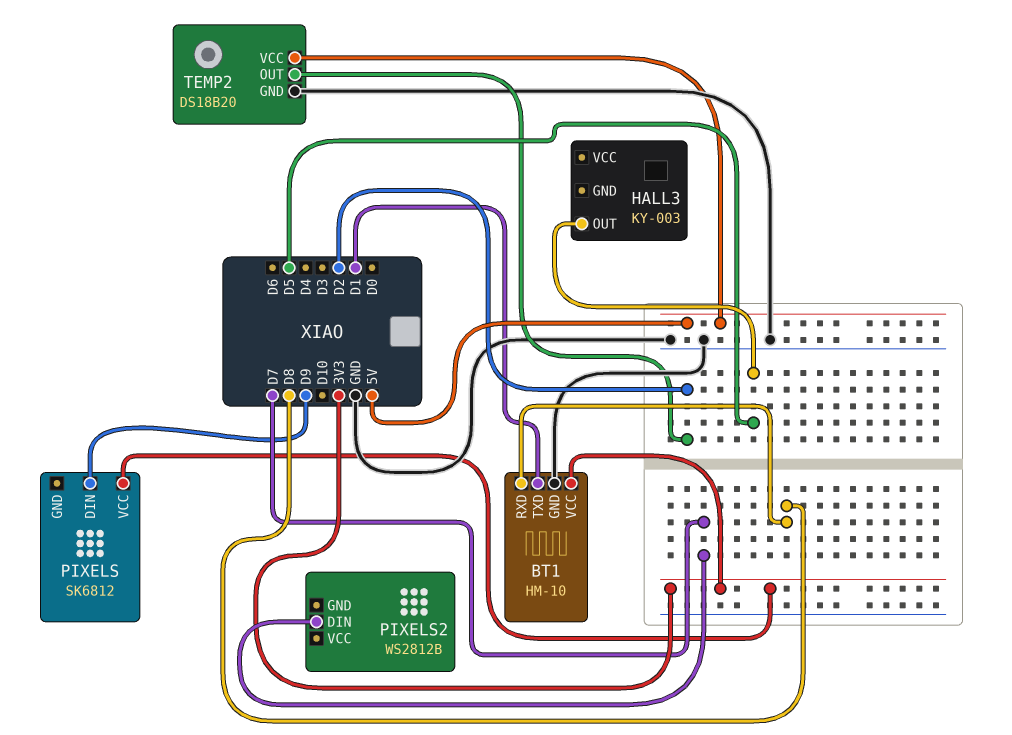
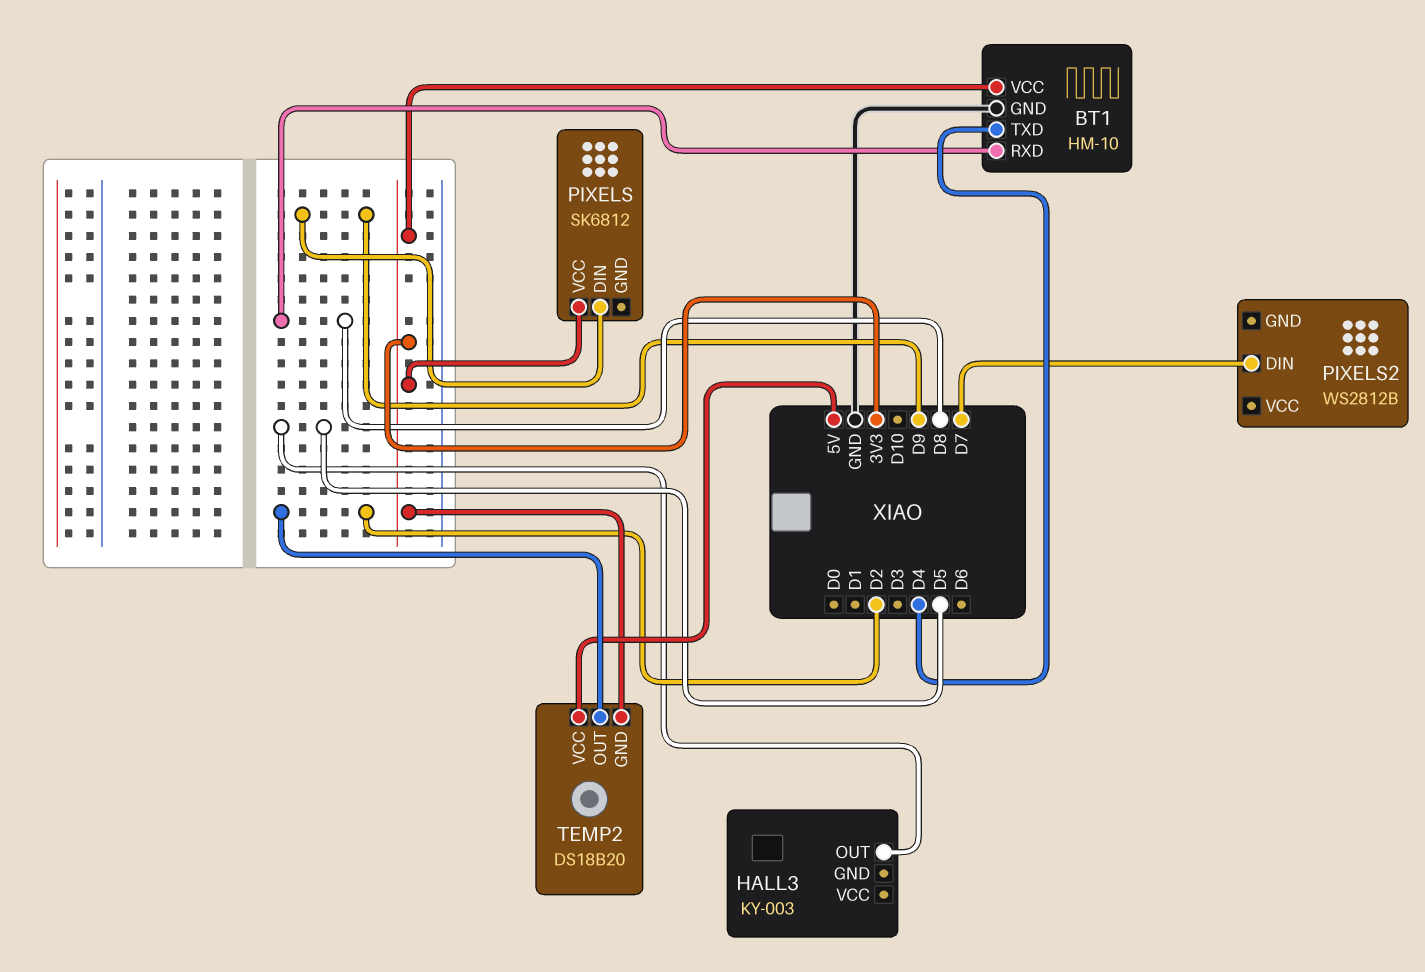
BT1 pin TXD: D1 -> D4
TEMP2 pin GND: GND -> 3V3

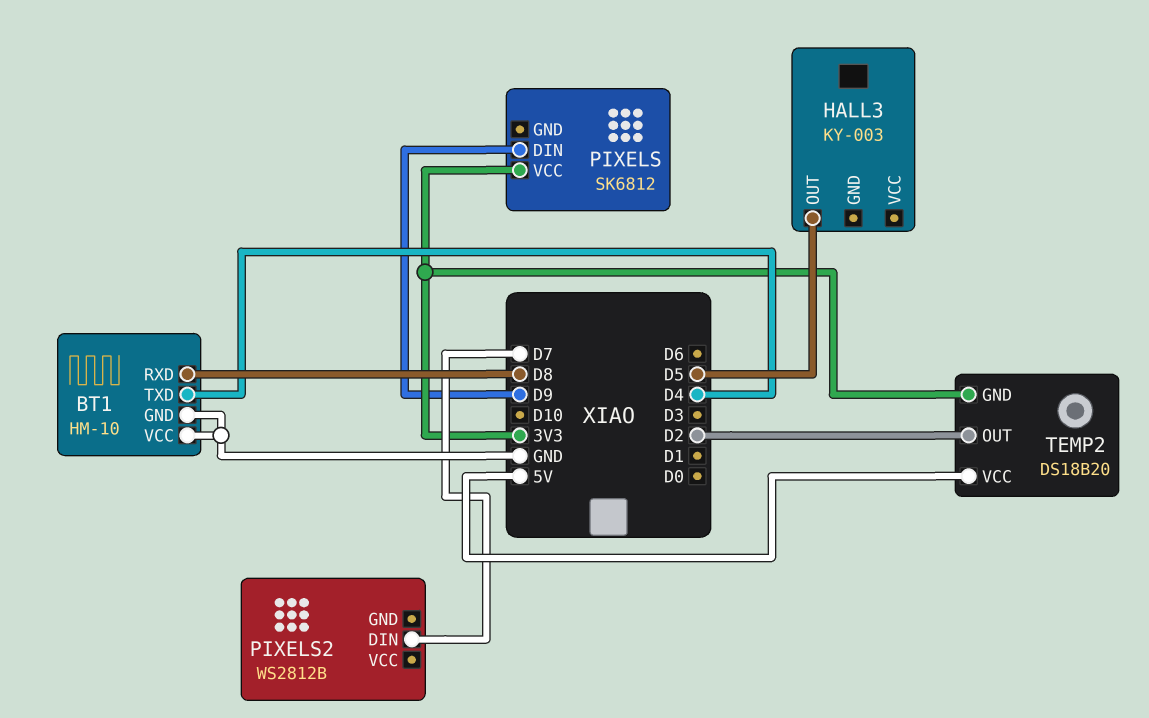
BT1 pin VCC: 3V3 -> GND

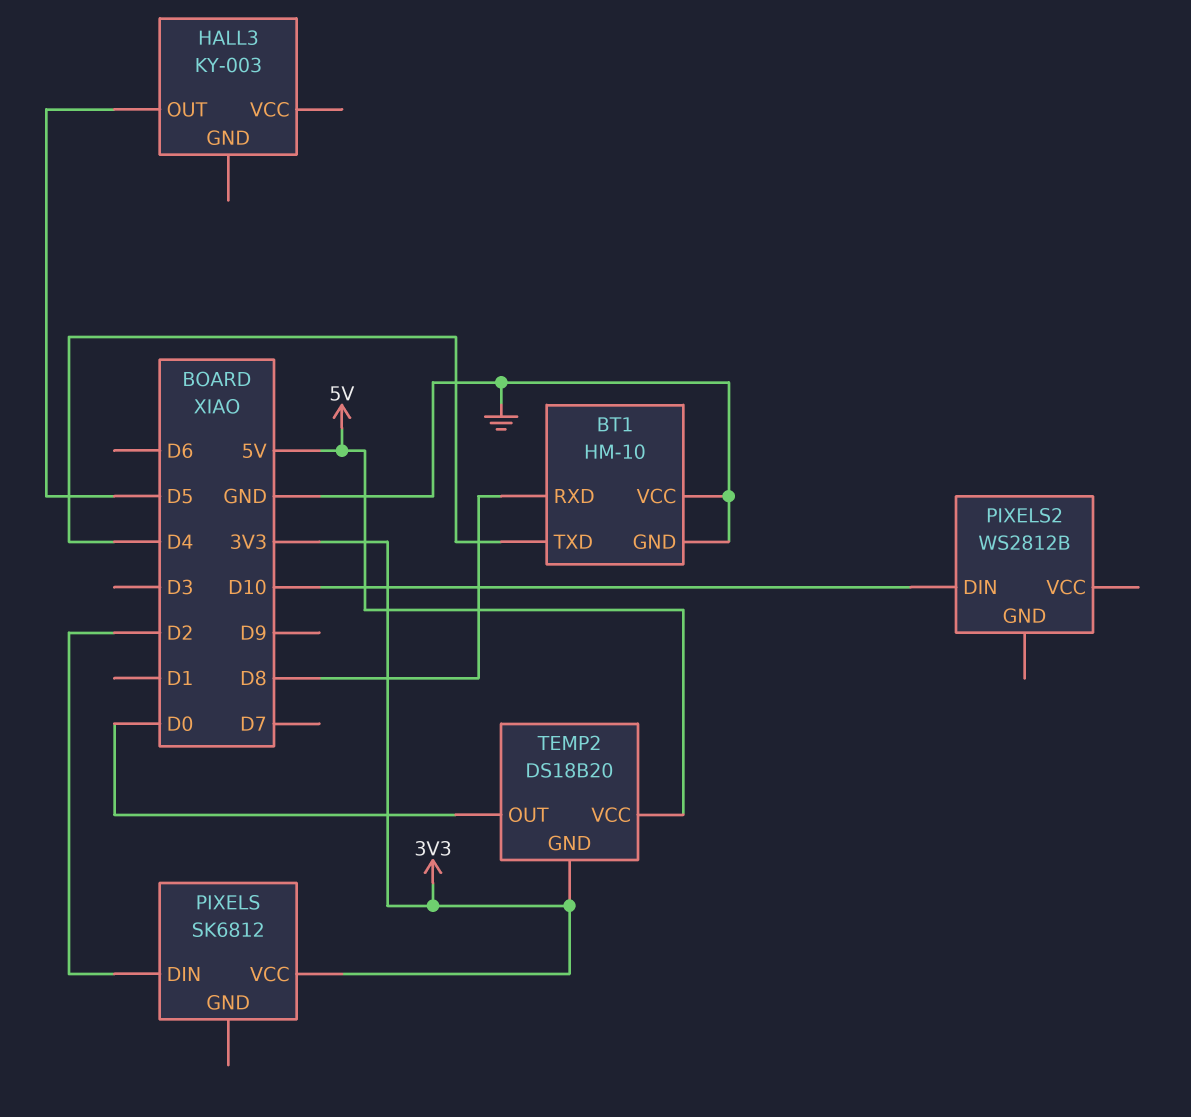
PIXELS pin DIN: D9 -> D2
PIXELS2 pin DIN: D7 -> D10
TEMP2 pin OUT: D2 -> D0

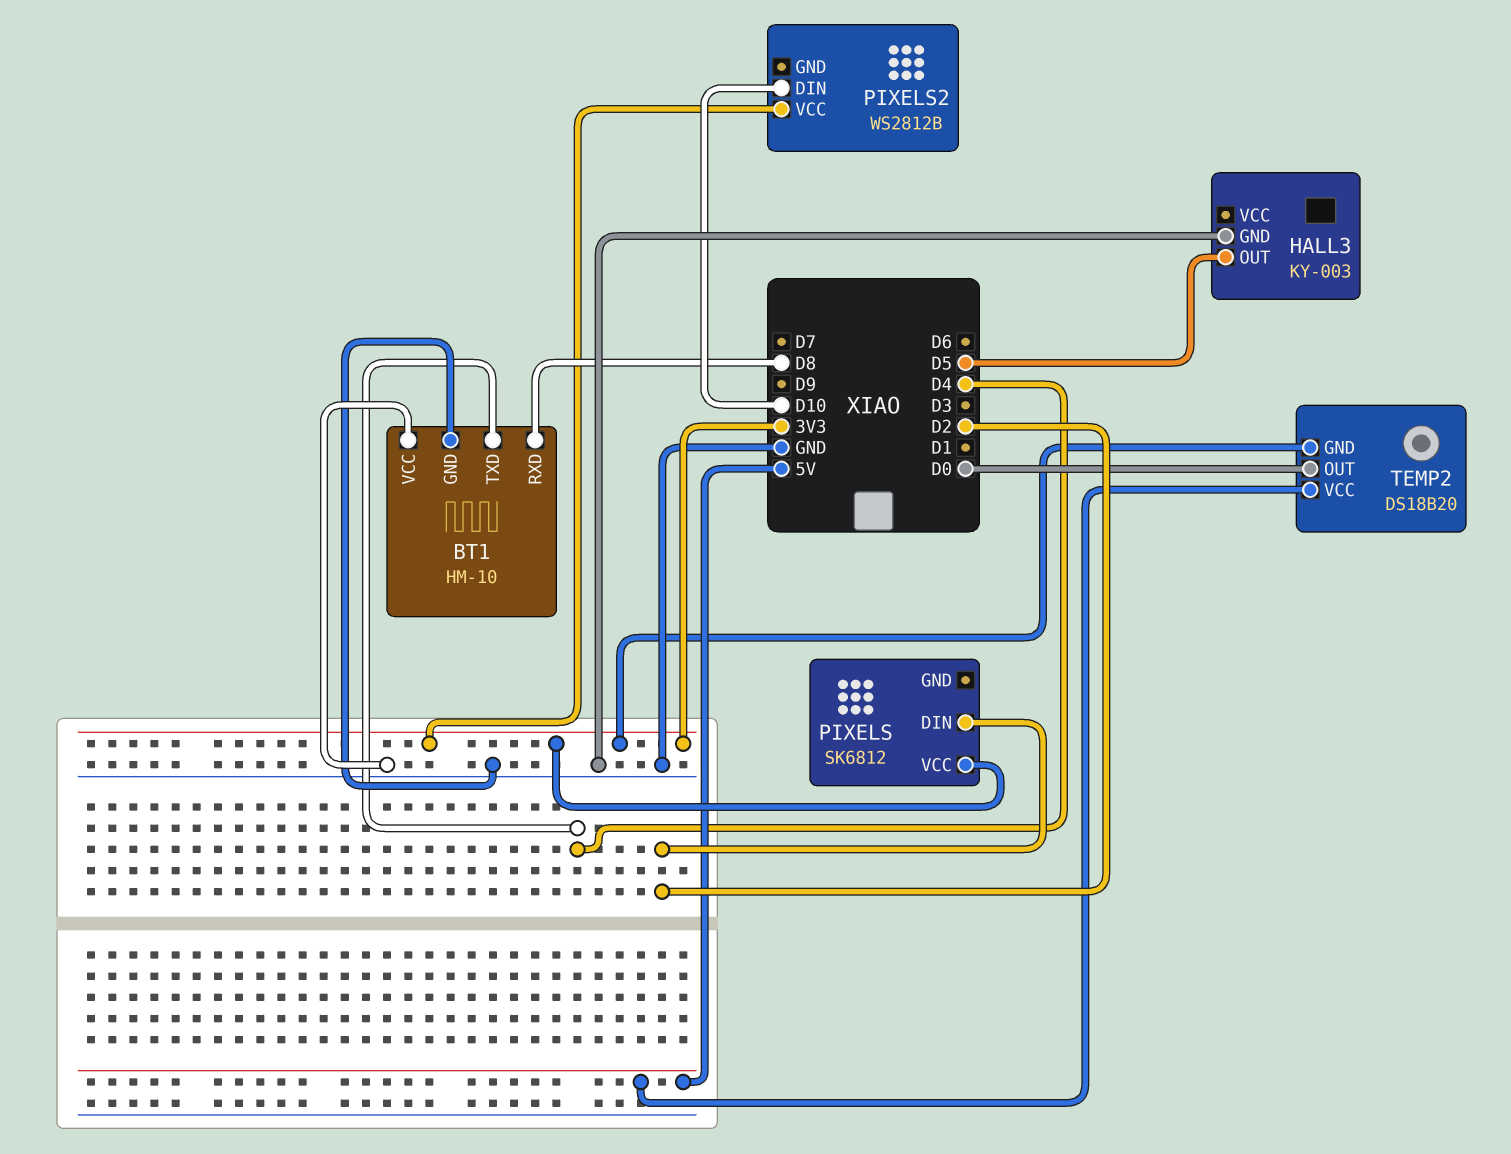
HALL3 pin GND: none -> GND
PIXELS2 pin VCC: none -> 3V3

